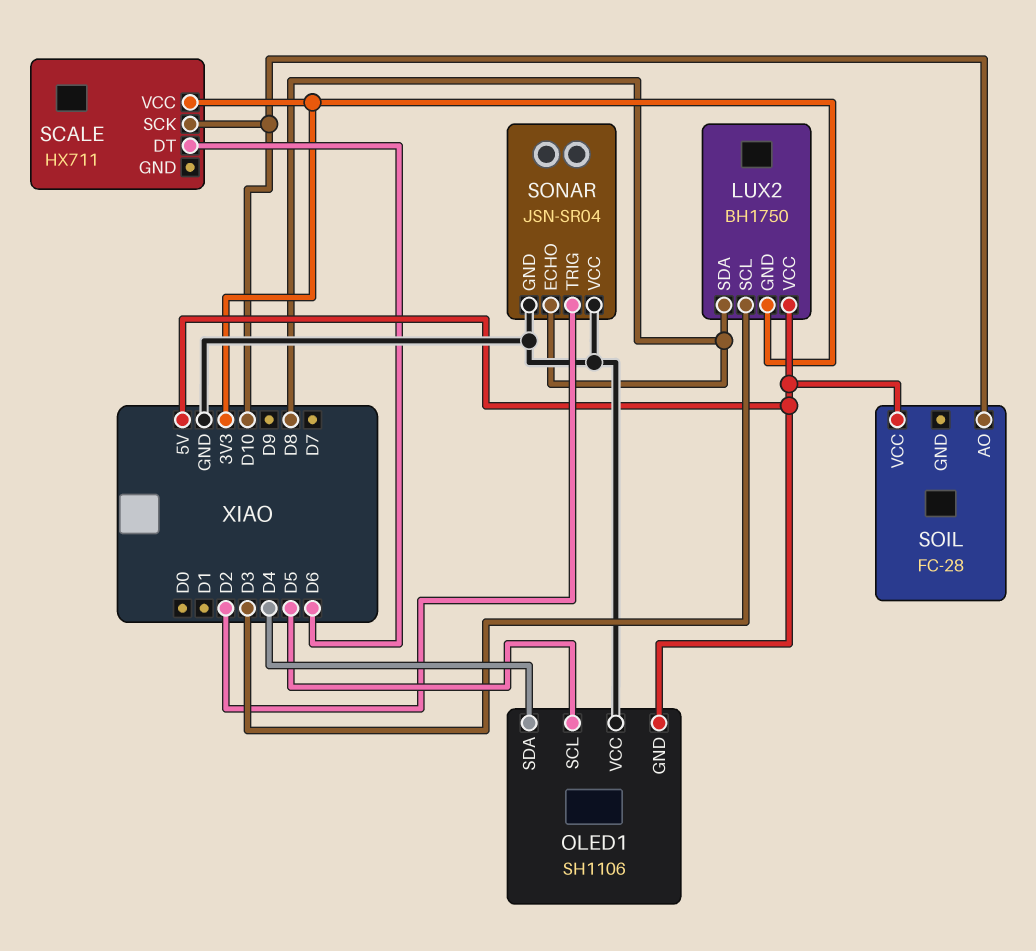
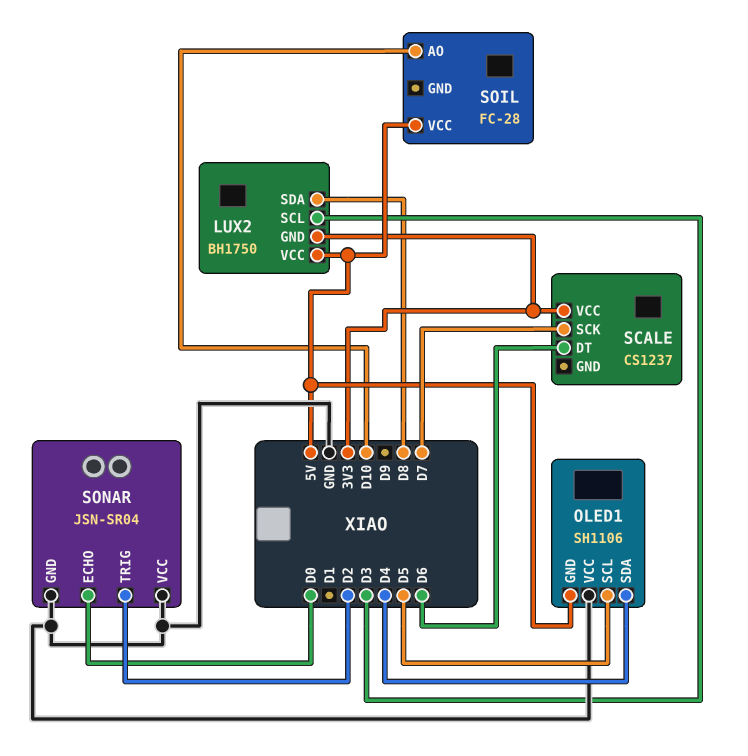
SCALE: HX711 -> CS1237
SCALE pin SCK: D10 -> D7
SONAR pin ECHO: D8 -> D0

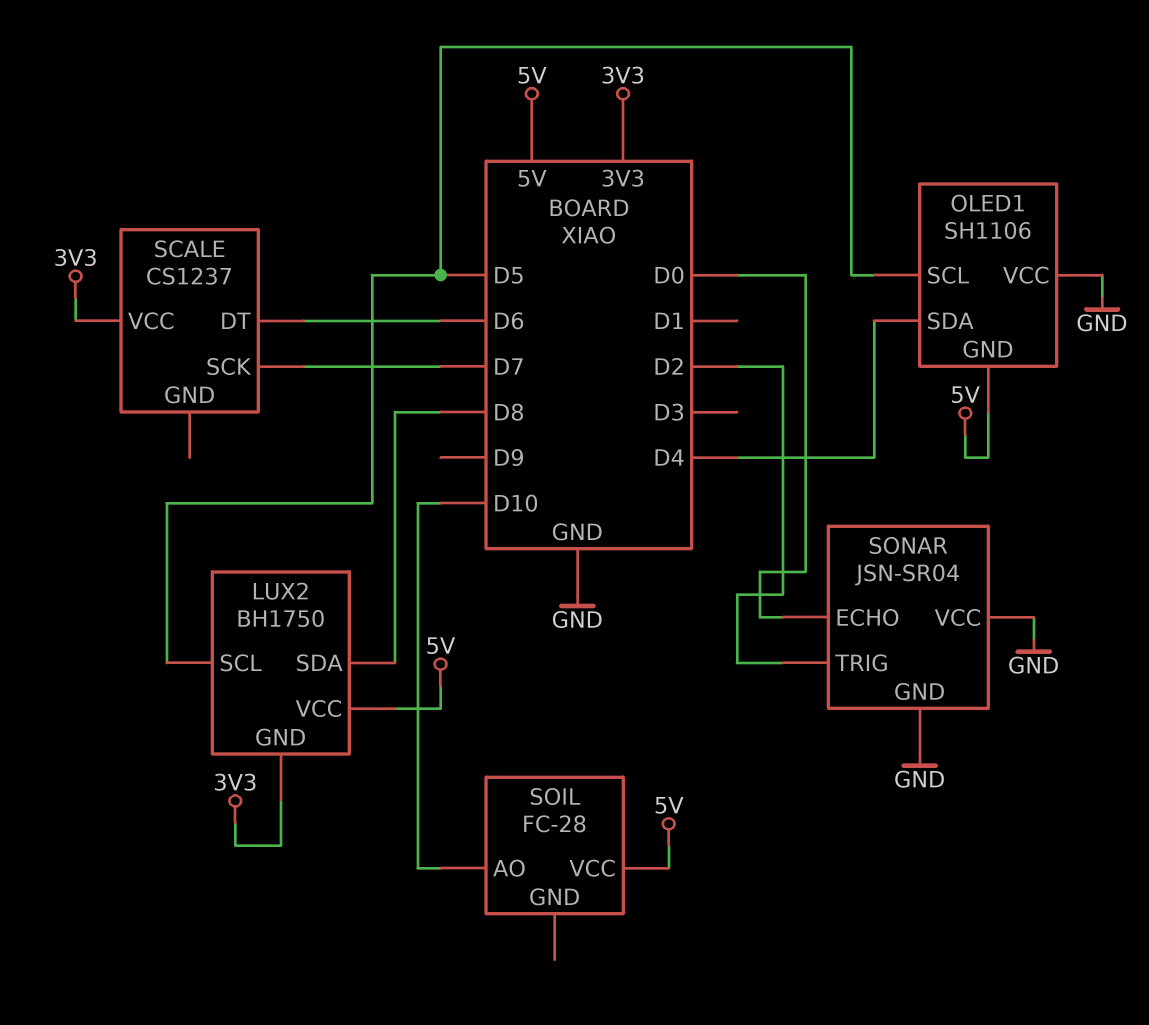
LUX2 pin SCL: D3 -> D5

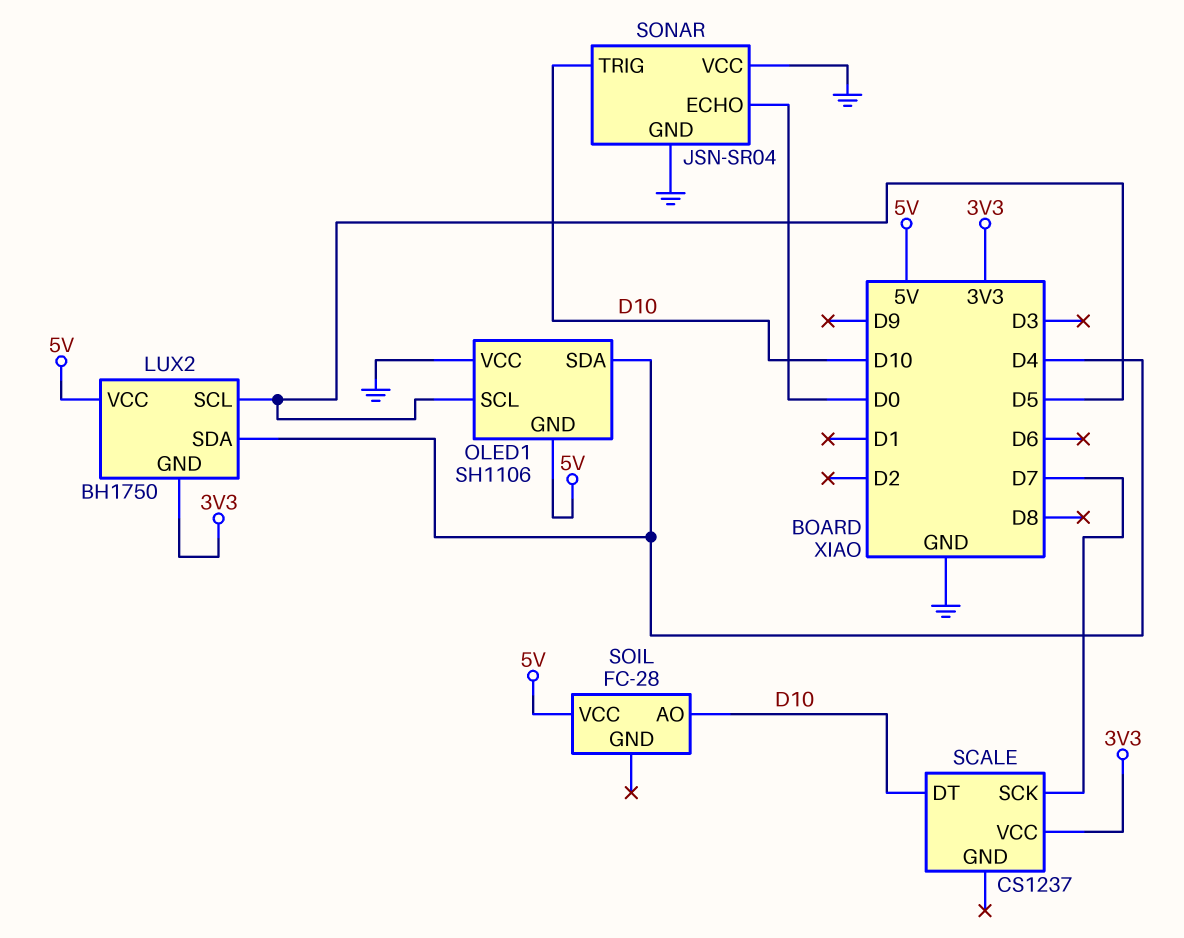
LUX2 pin SDA: D8 -> D4
SCALE pin DT: D6 -> D10
SONAR pin TRIG: D2 -> D10

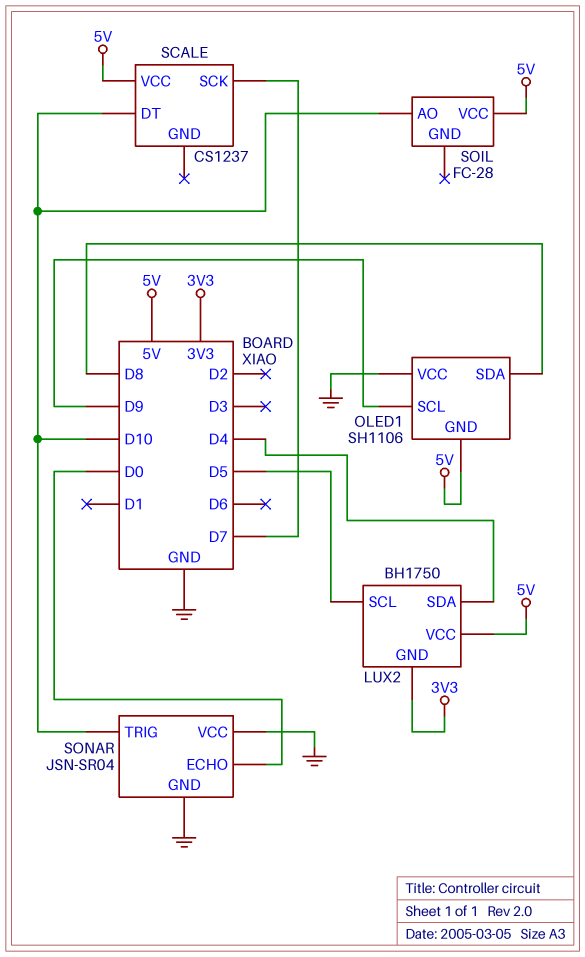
OLED1 pin SCL: D5 -> D9
OLED1 pin SDA: D4 -> D8
SCALE pin VCC: 3V3 -> 5V

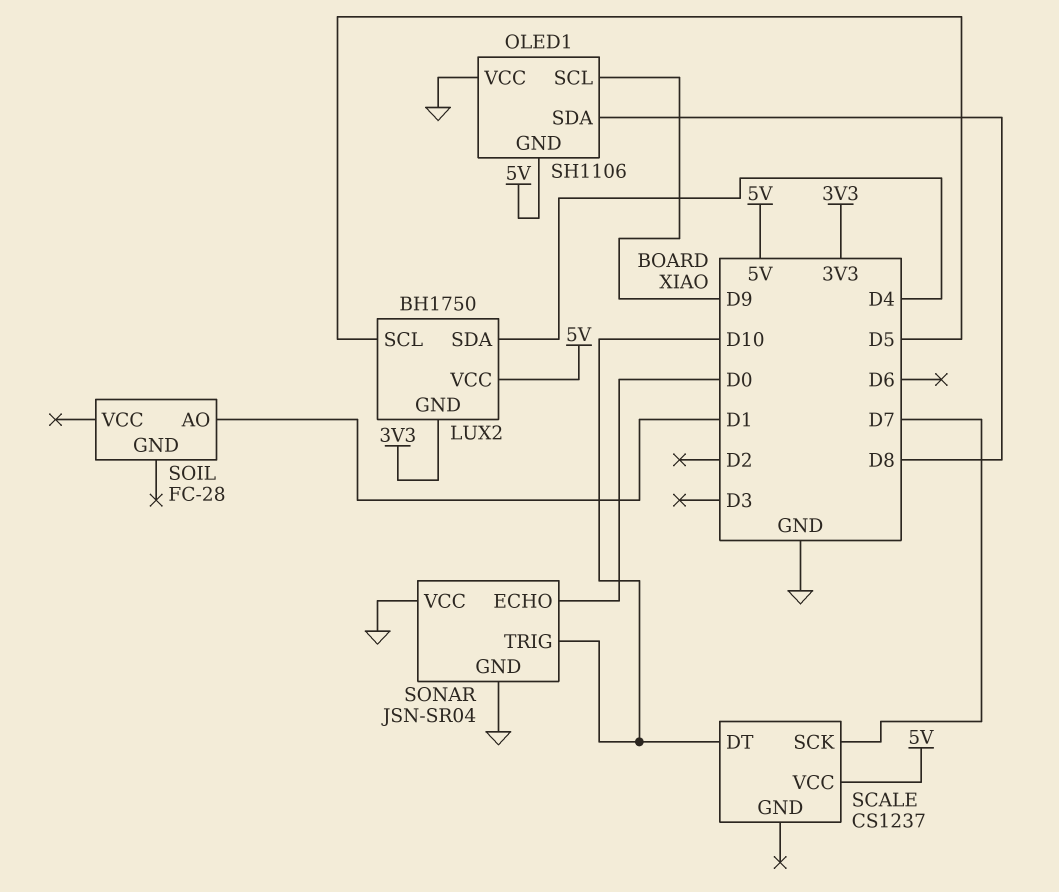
SOIL pin AO: D10 -> D1
SOIL pin VCC: 5V -> none

